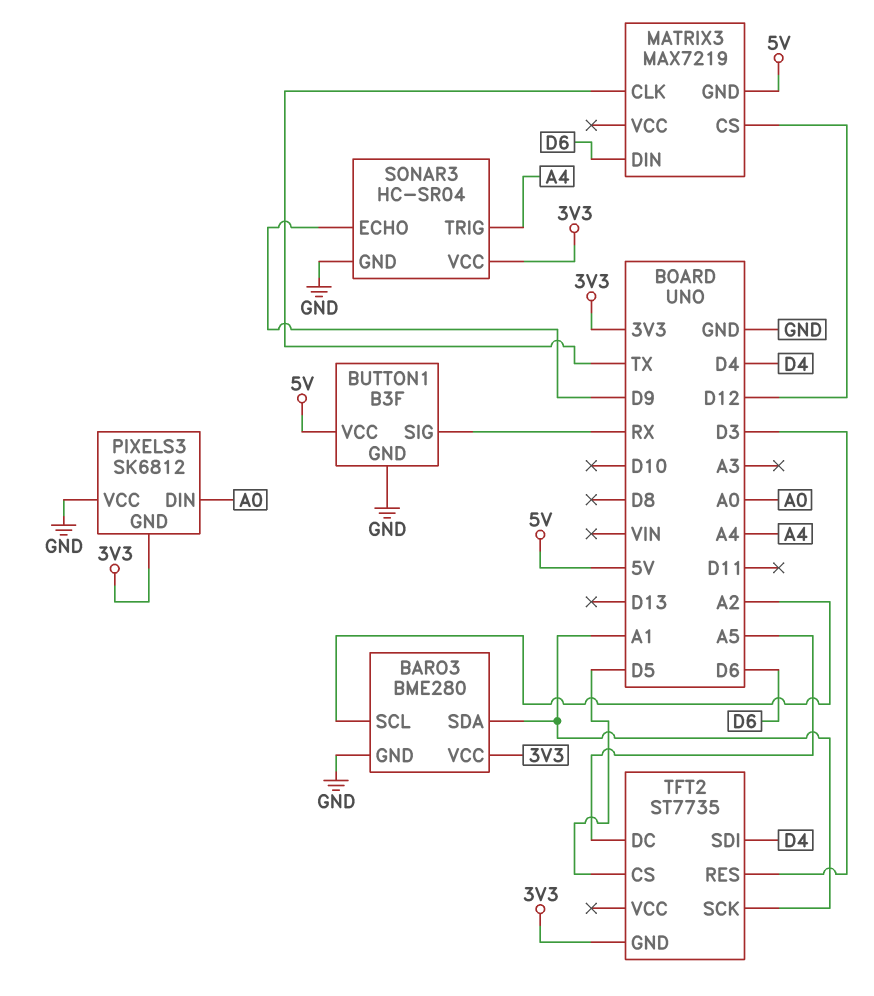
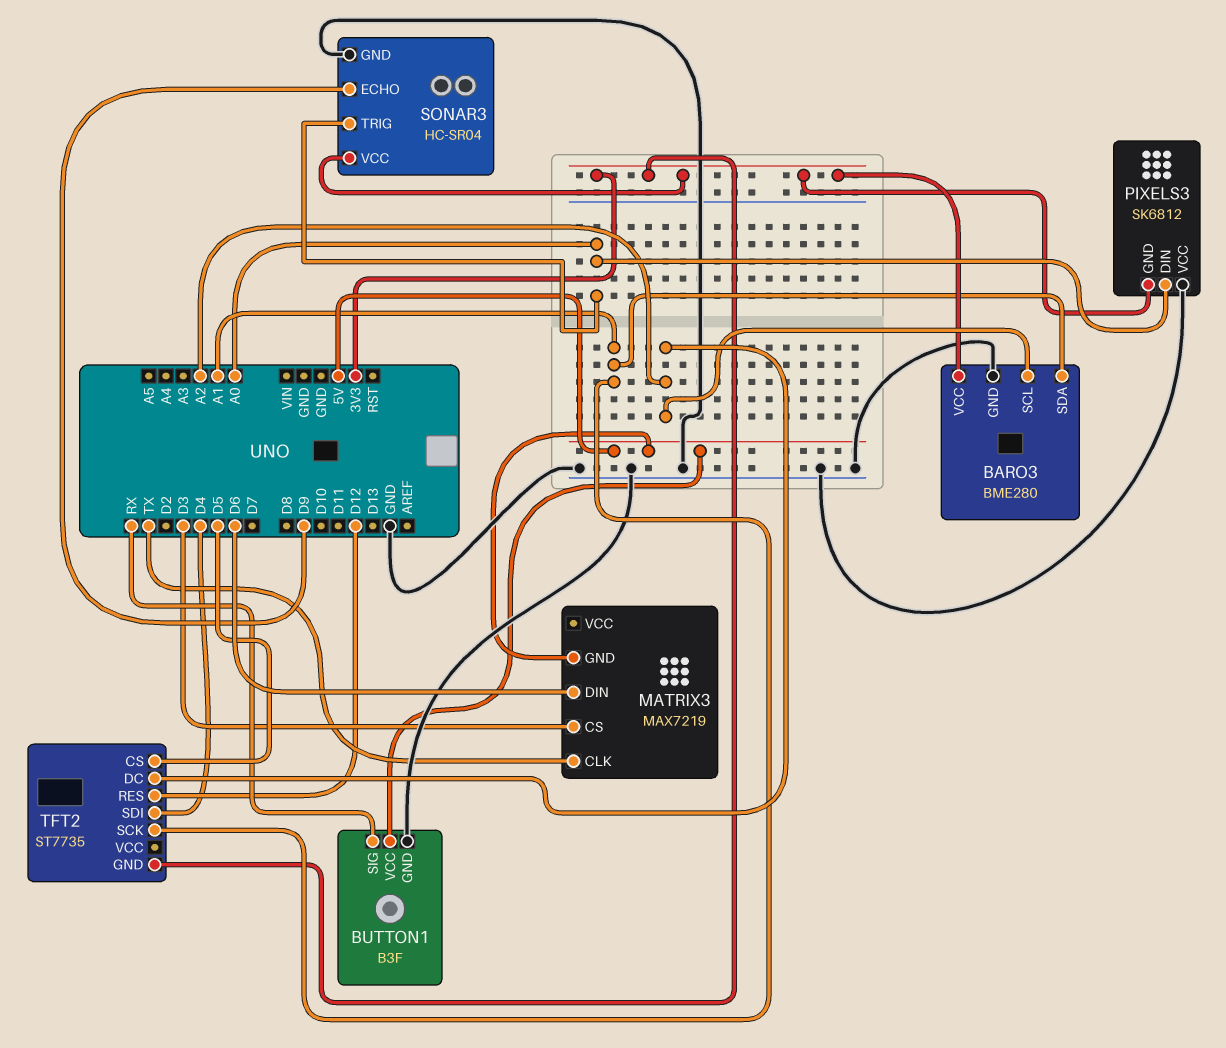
MATRIX3 pin CS: D12 -> D3
SONAR3 pin TRIG: A4 -> A0
TFT2 pin DC: A5 -> A2
TFT2 pin RES: D3 -> D12

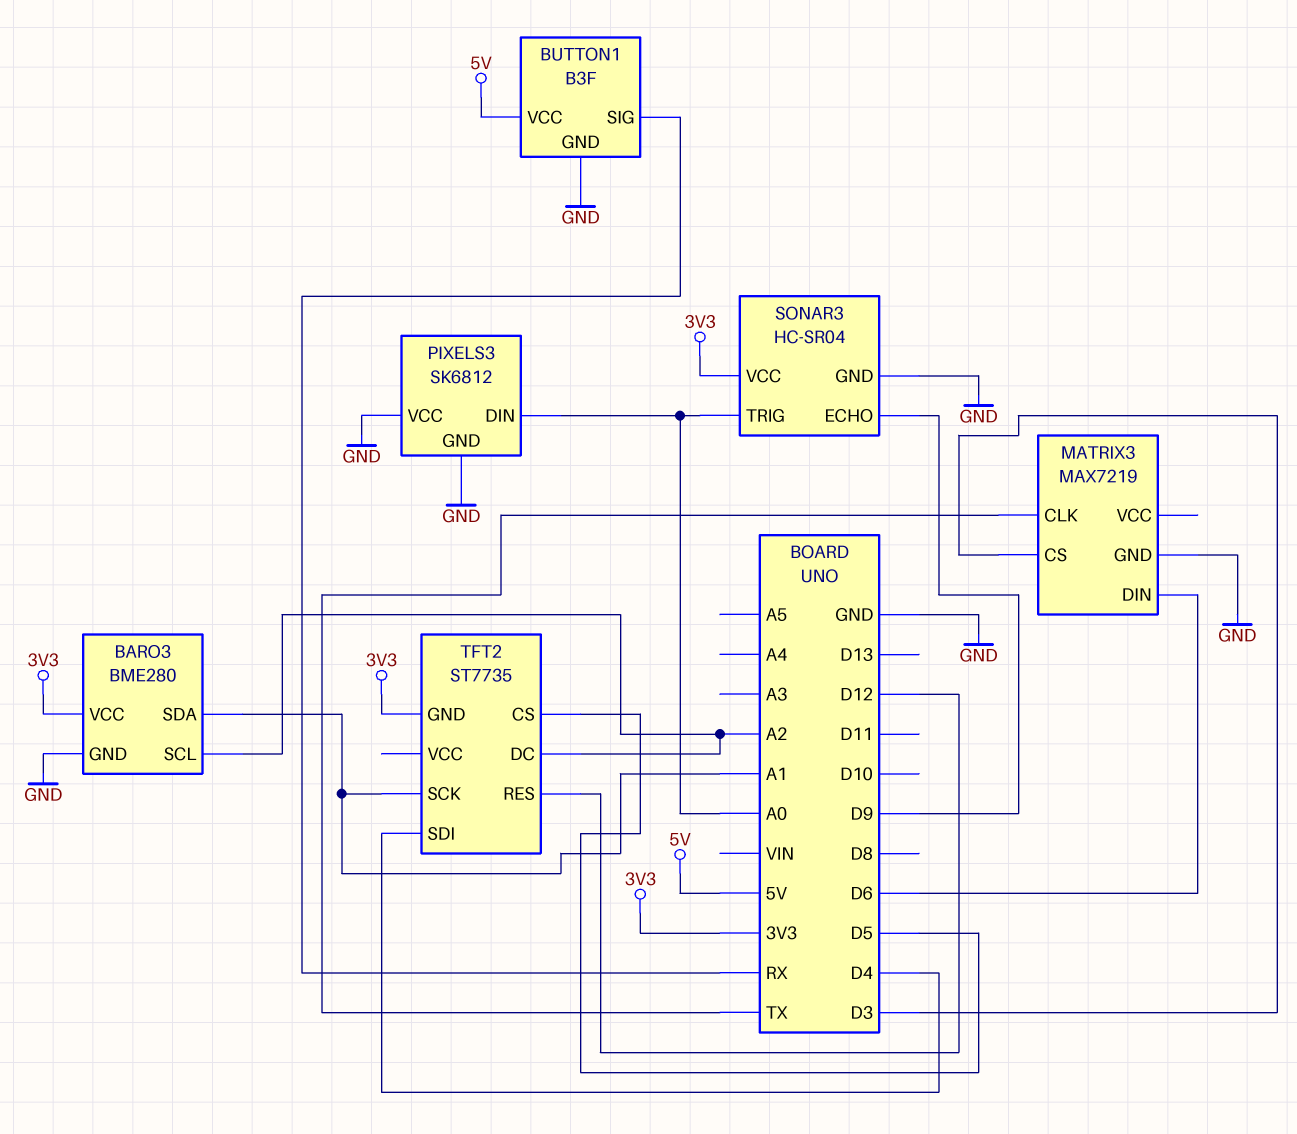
MATRIX3 pin GND: 5V -> GND
PIXELS3 pin GND: 3V3 -> GND

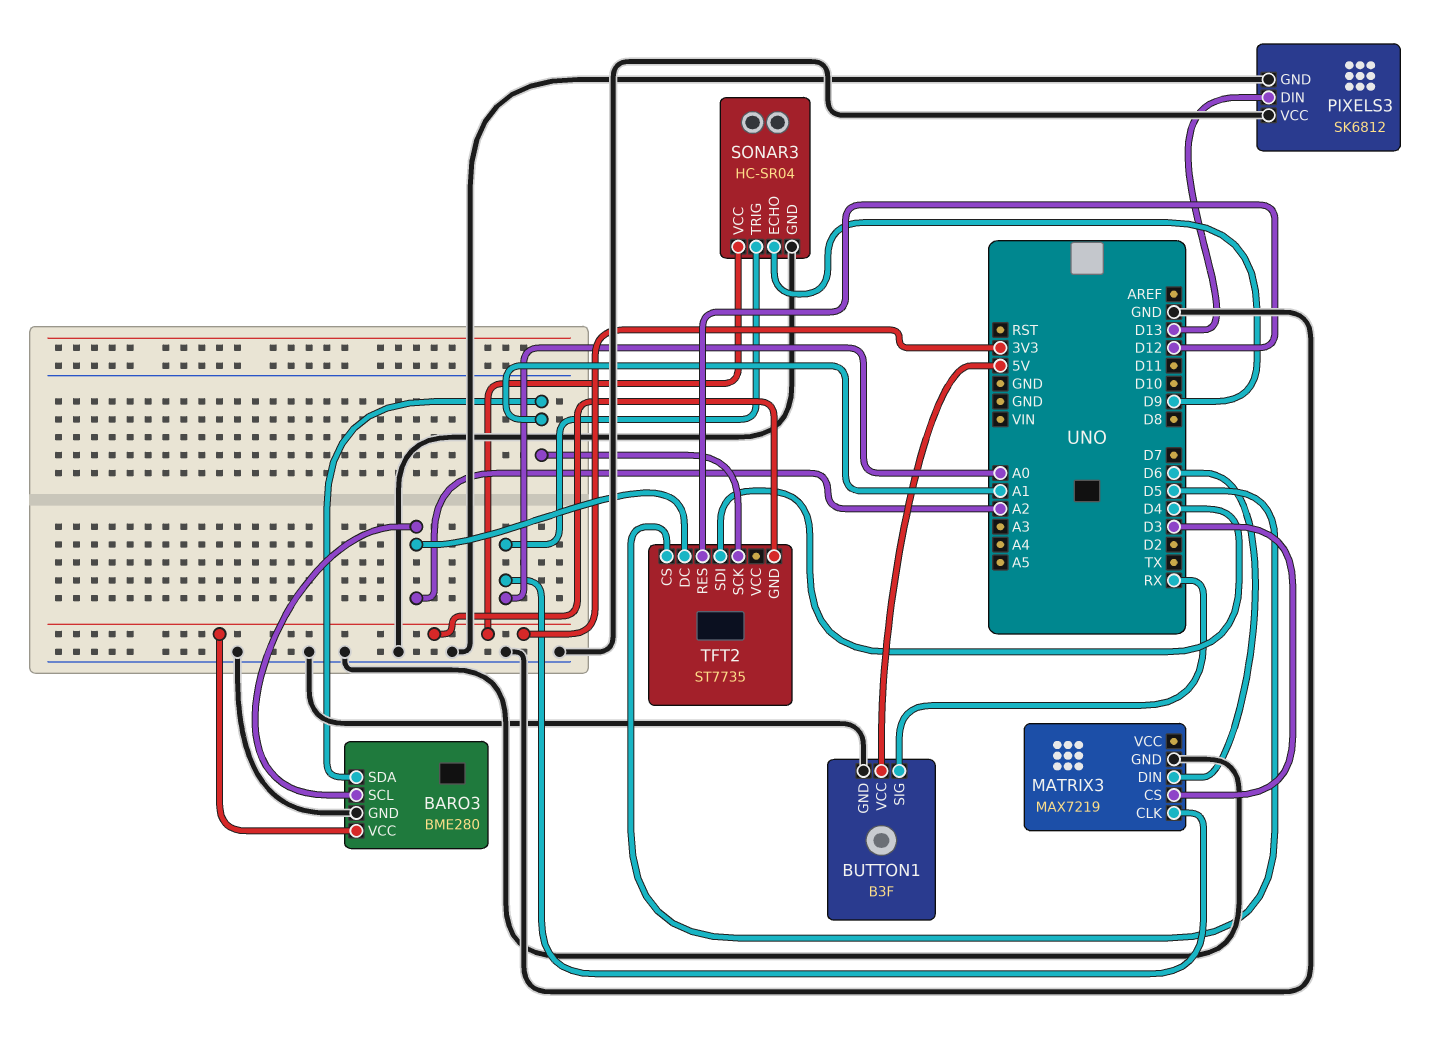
MATRIX3 pin CLK: TX -> A0
PIXELS3 pin DIN: A0 -> D13

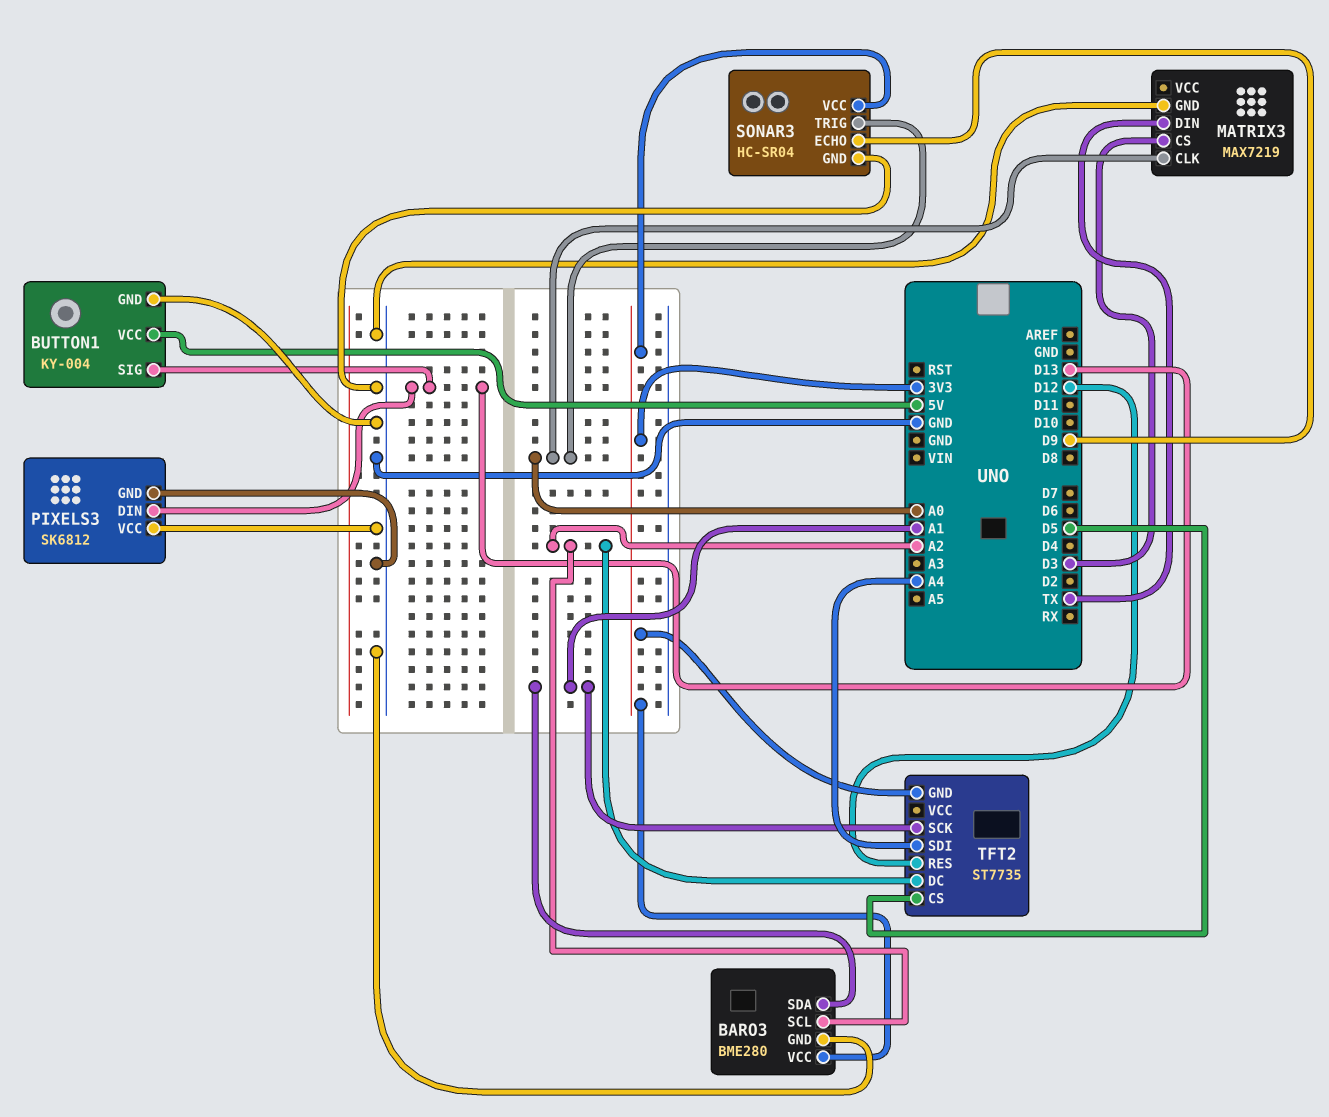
BUTTON1: B3F -> KY-004
BUTTON1 pin SIG: RX -> D13
MATRIX3 pin DIN: D6 -> TX
TFT2 pin SDI: D4 -> A4

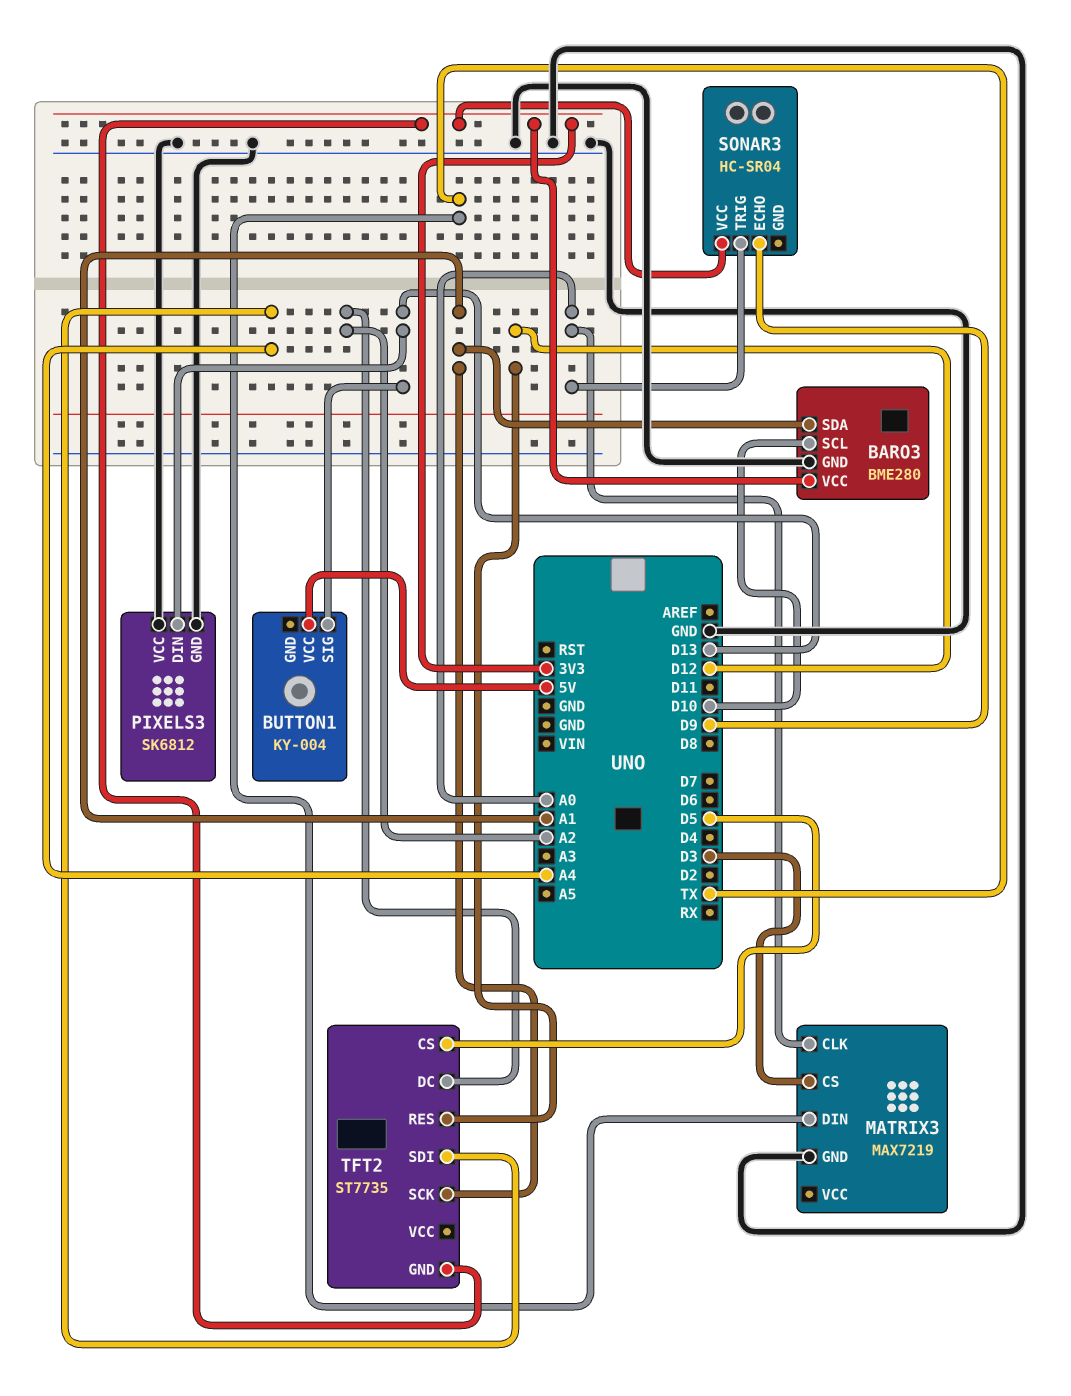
BARO3 pin SCL: A2 -> D10
BUTTON1 pin GND: GND -> none
SONAR3 pin GND: GND -> none

